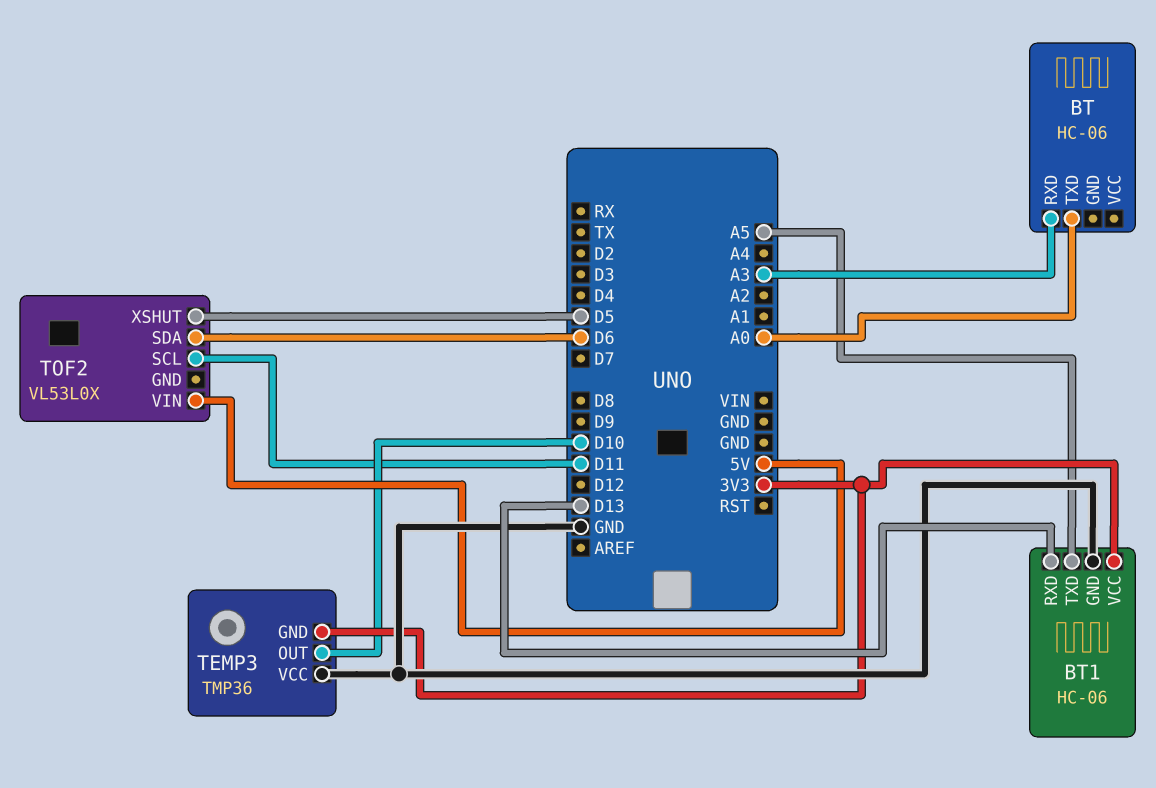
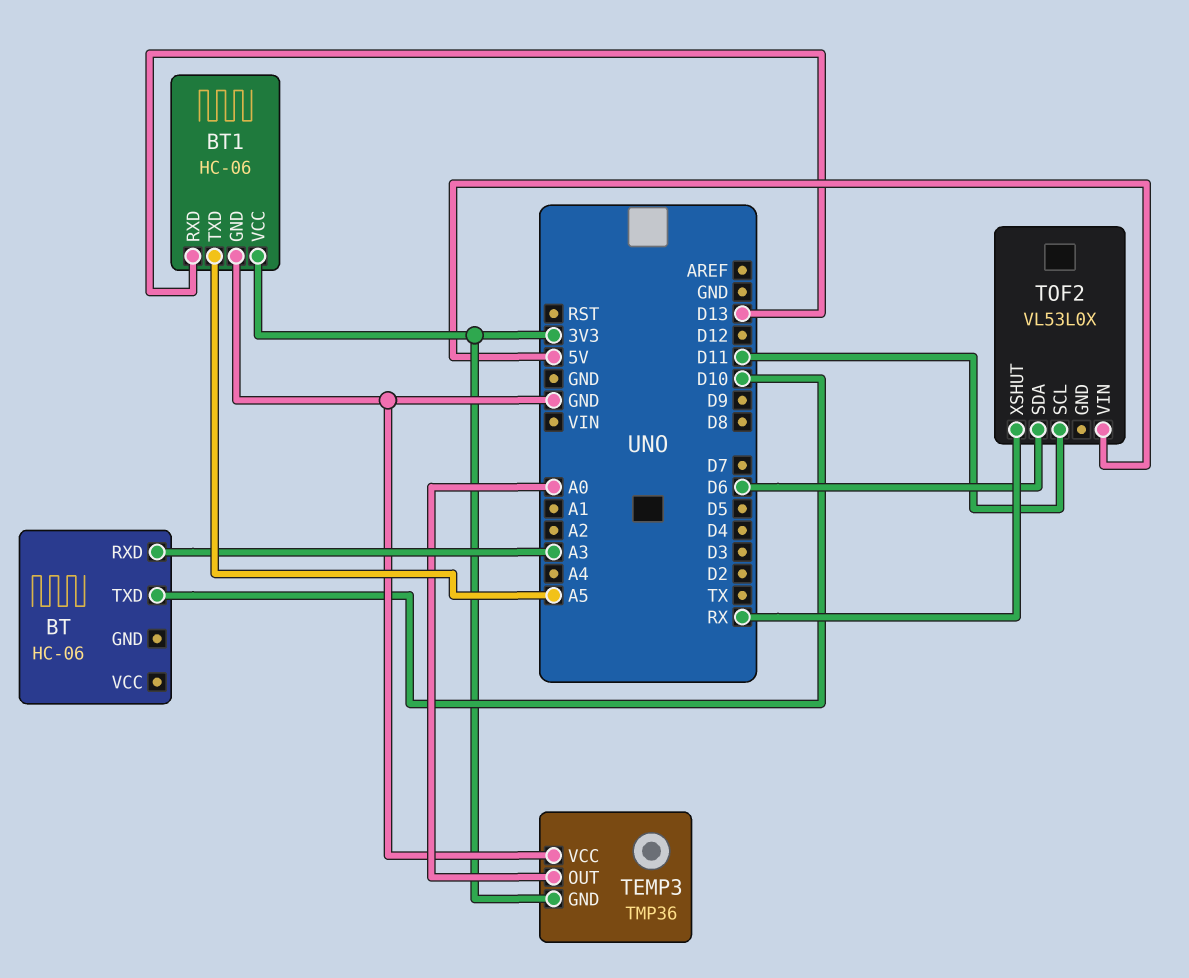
BT pin TXD: A0 -> D10
TEMP3 pin OUT: D10 -> A0
TOF2 pin XSHUT: D5 -> RX

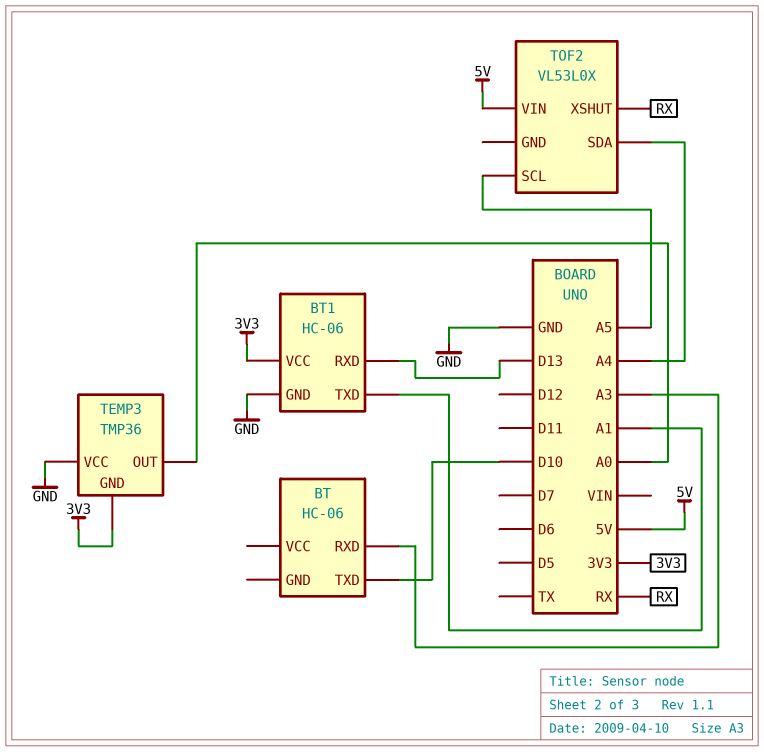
BT1 pin TXD: A5 -> A1
TOF2 pin SCL: D11 -> A5
TOF2 pin SDA: D6 -> A4

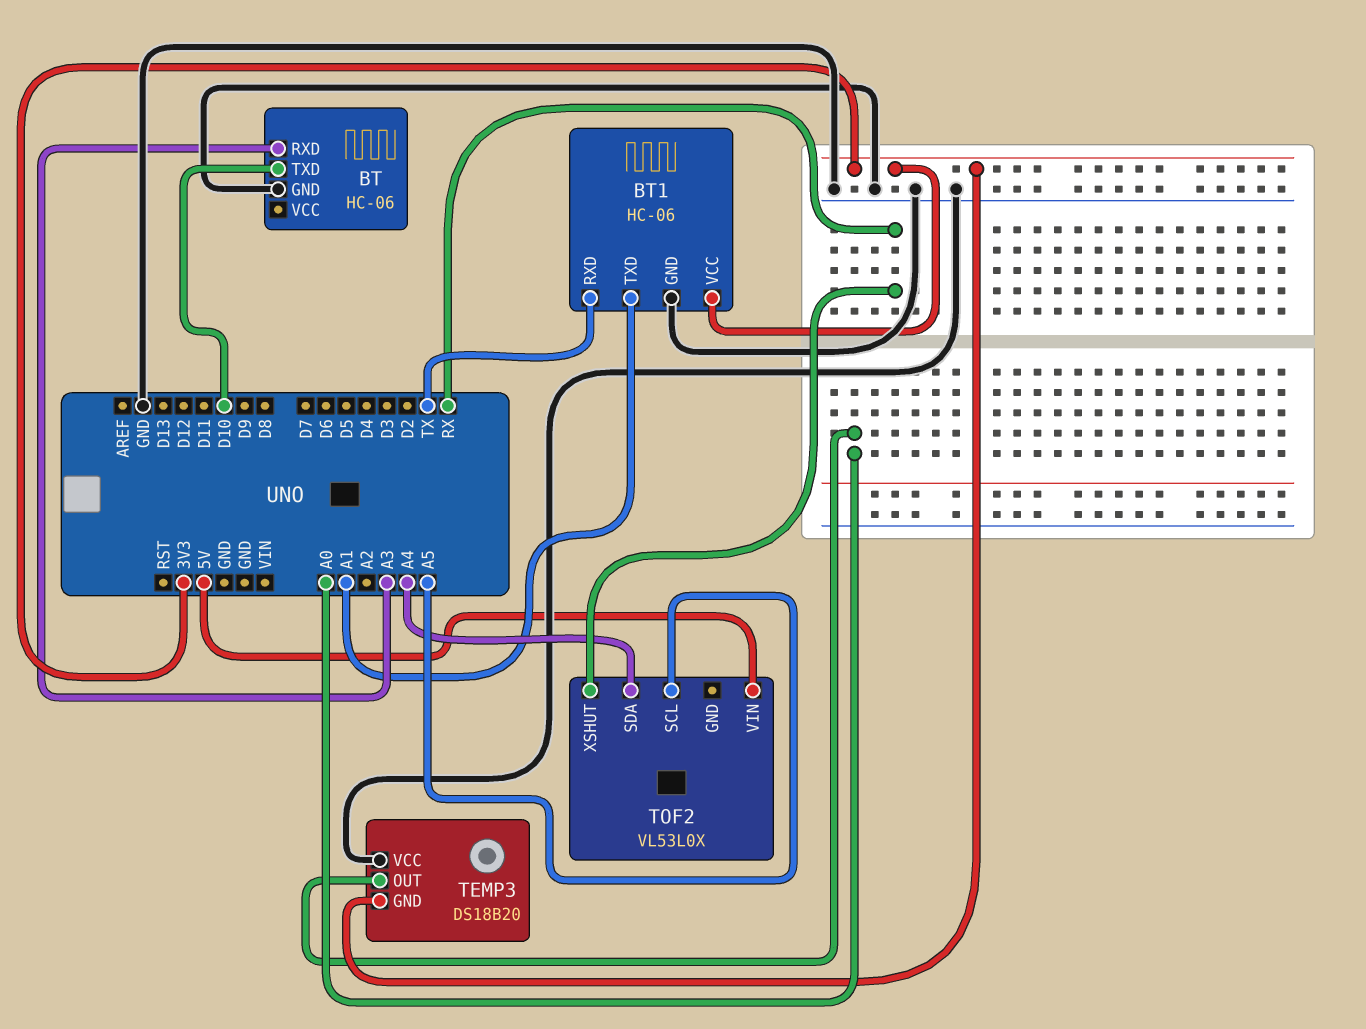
BT pin GND: none -> GND
BT1 pin RXD: D13 -> TX
TEMP3: TMP36 -> DS18B20

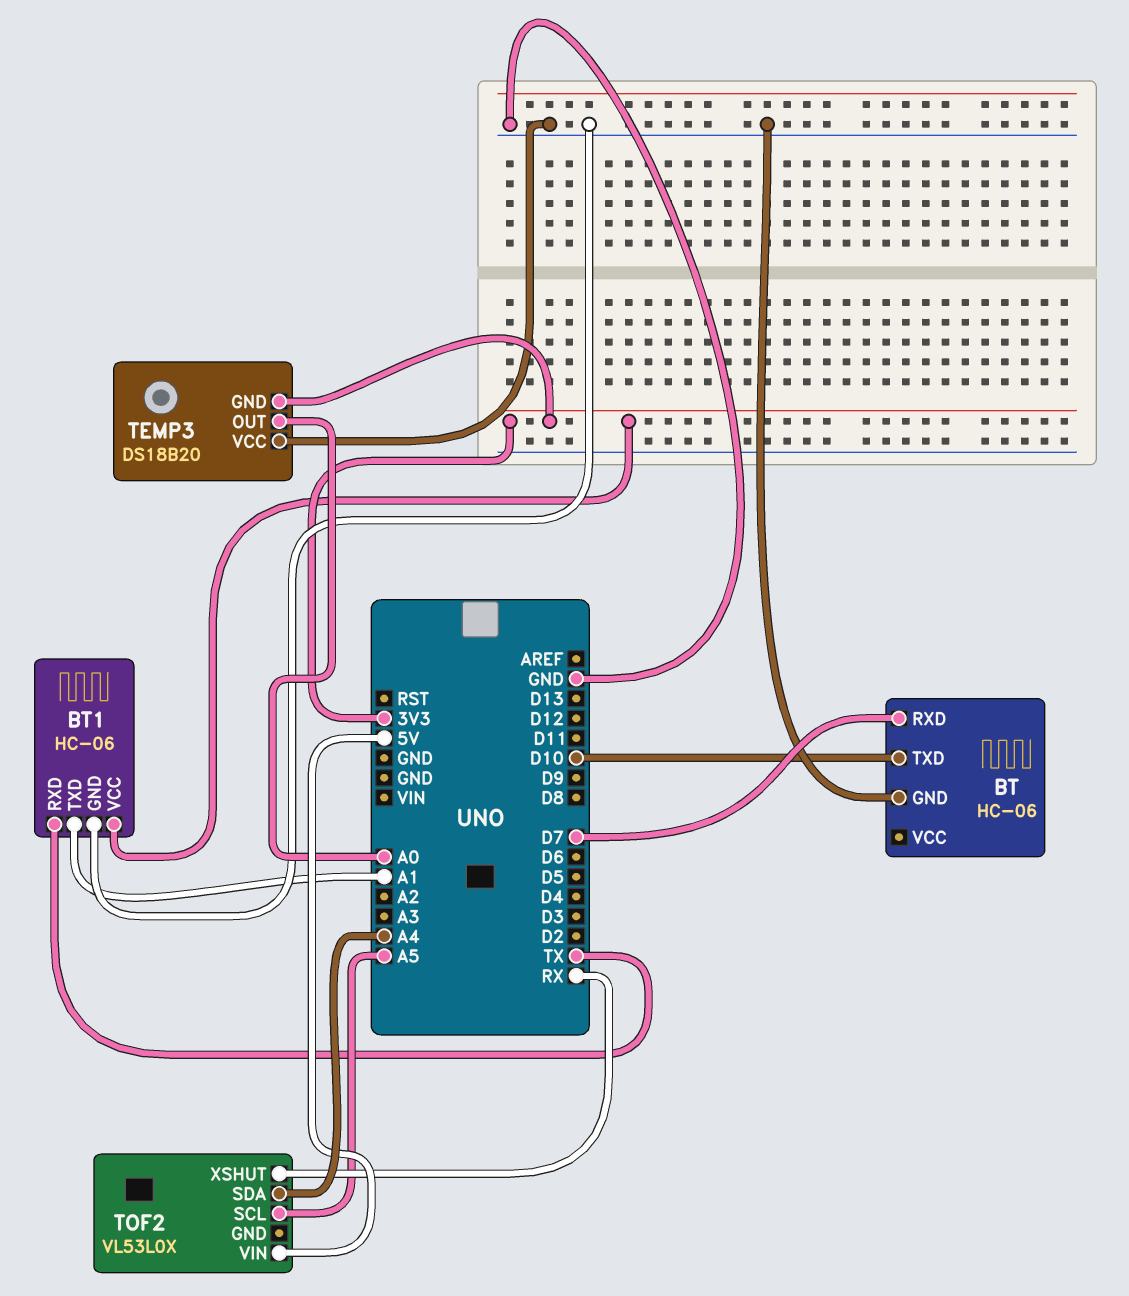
BT pin RXD: A3 -> D7

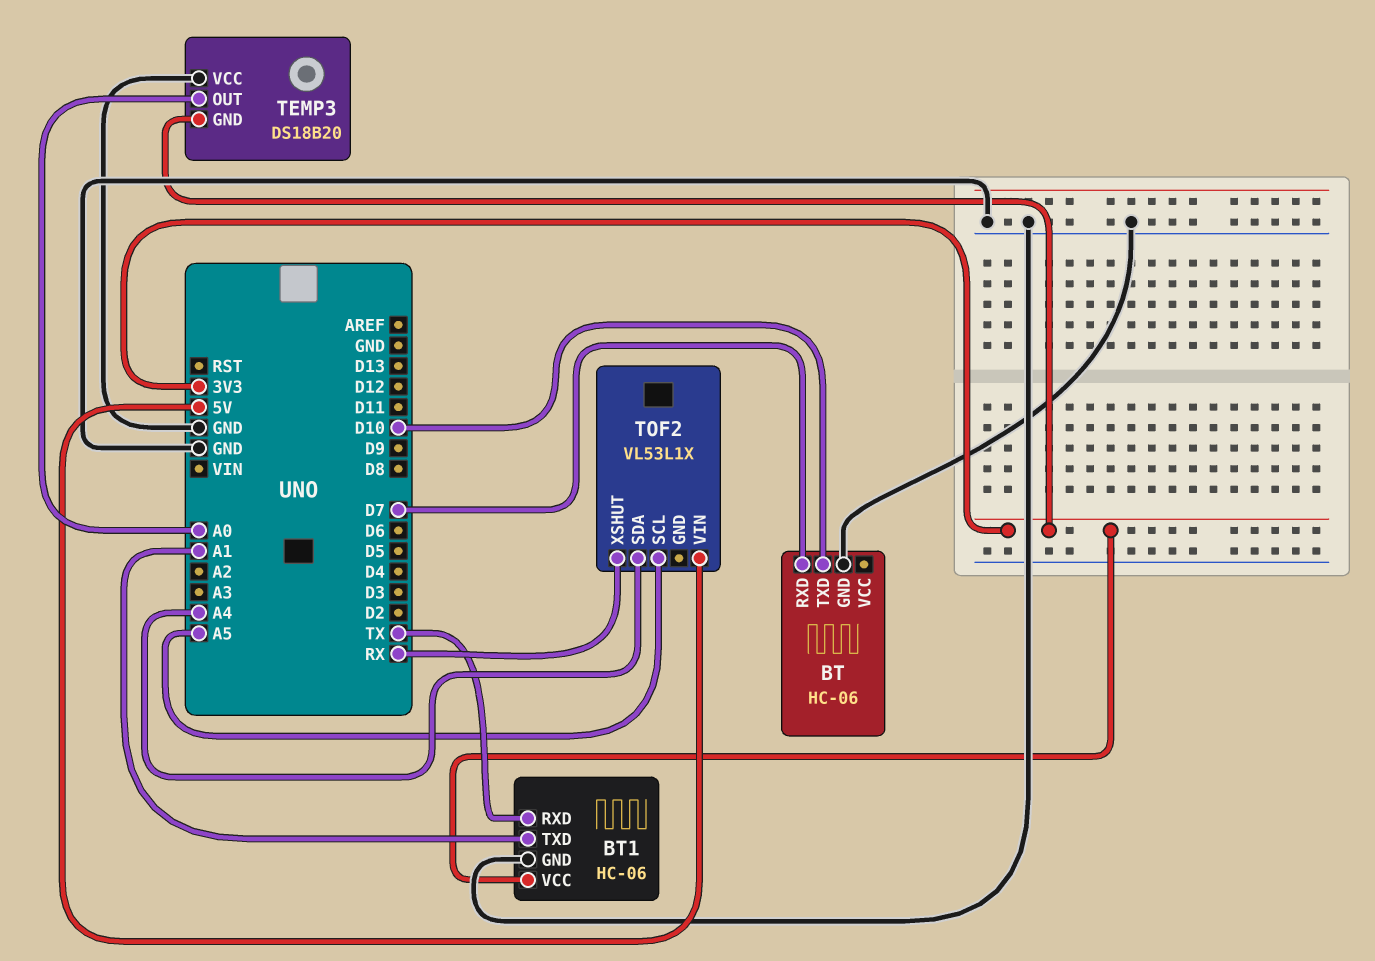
TOF2: VL53L0X -> VL53L1X

